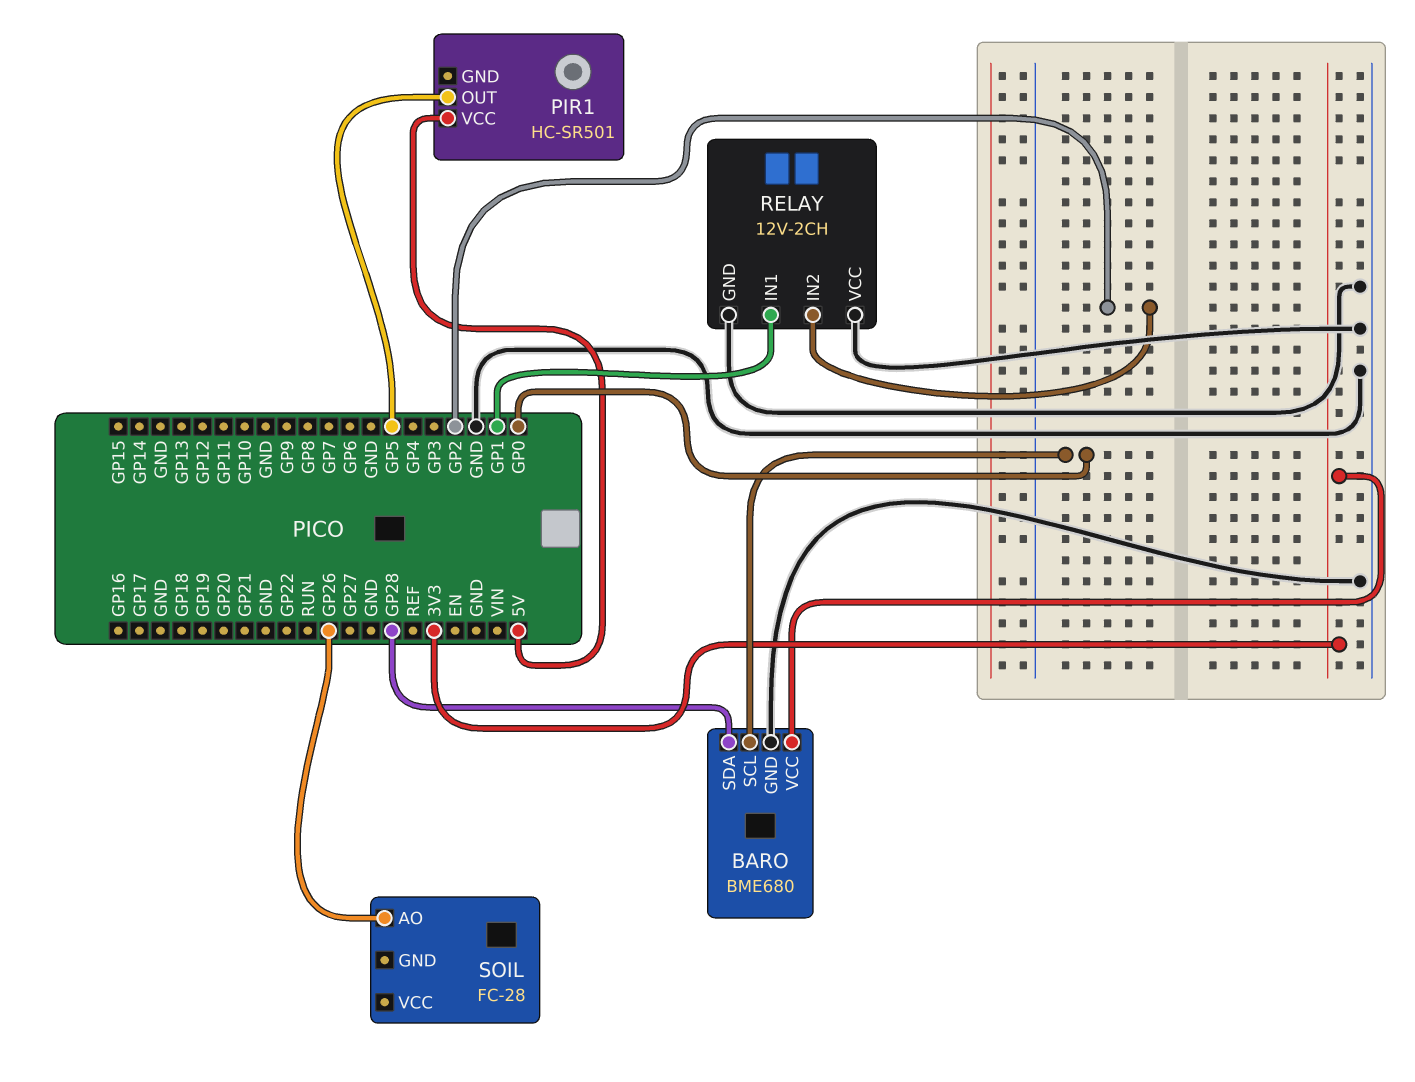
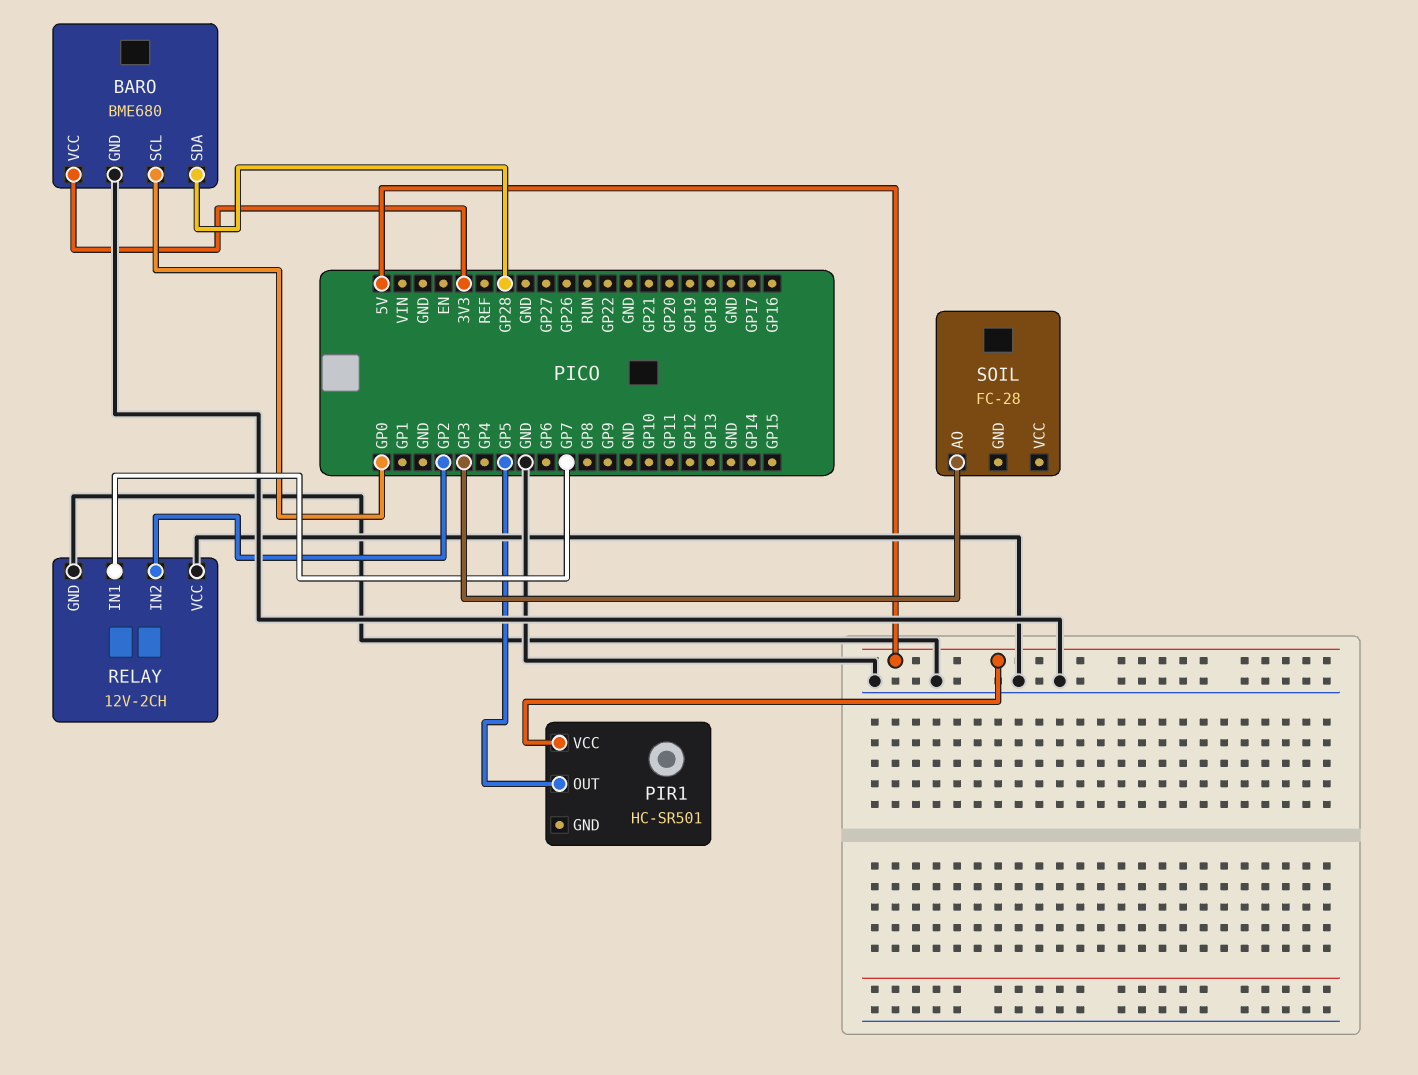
RELAY pin IN1: GP1 -> GP7
SOIL pin AO: GP26 -> GP3

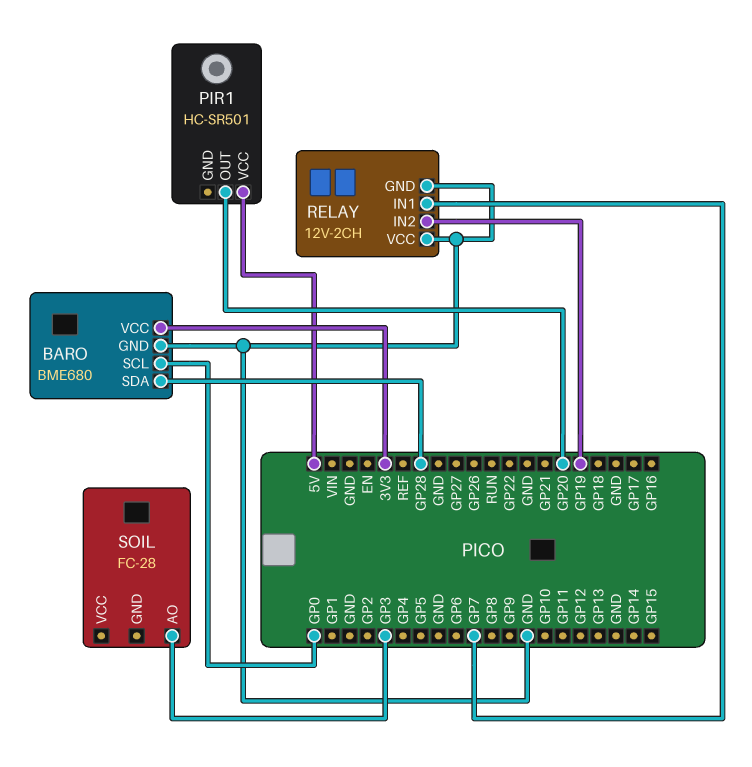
PIR1 pin OUT: GP5 -> GP20
RELAY pin IN2: GP2 -> GP19

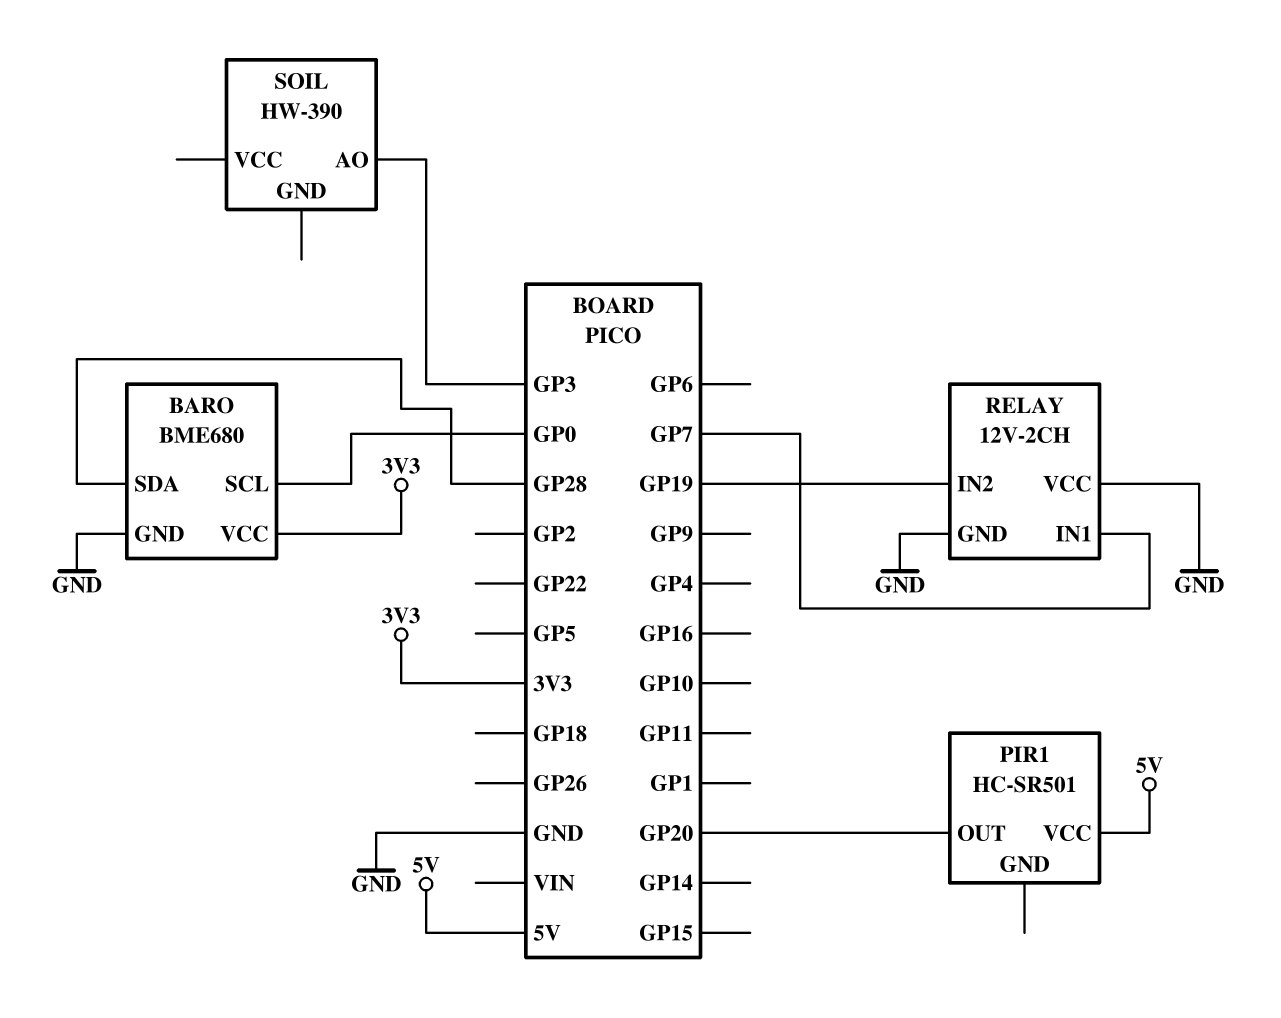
SOIL: FC-28 -> HW-390

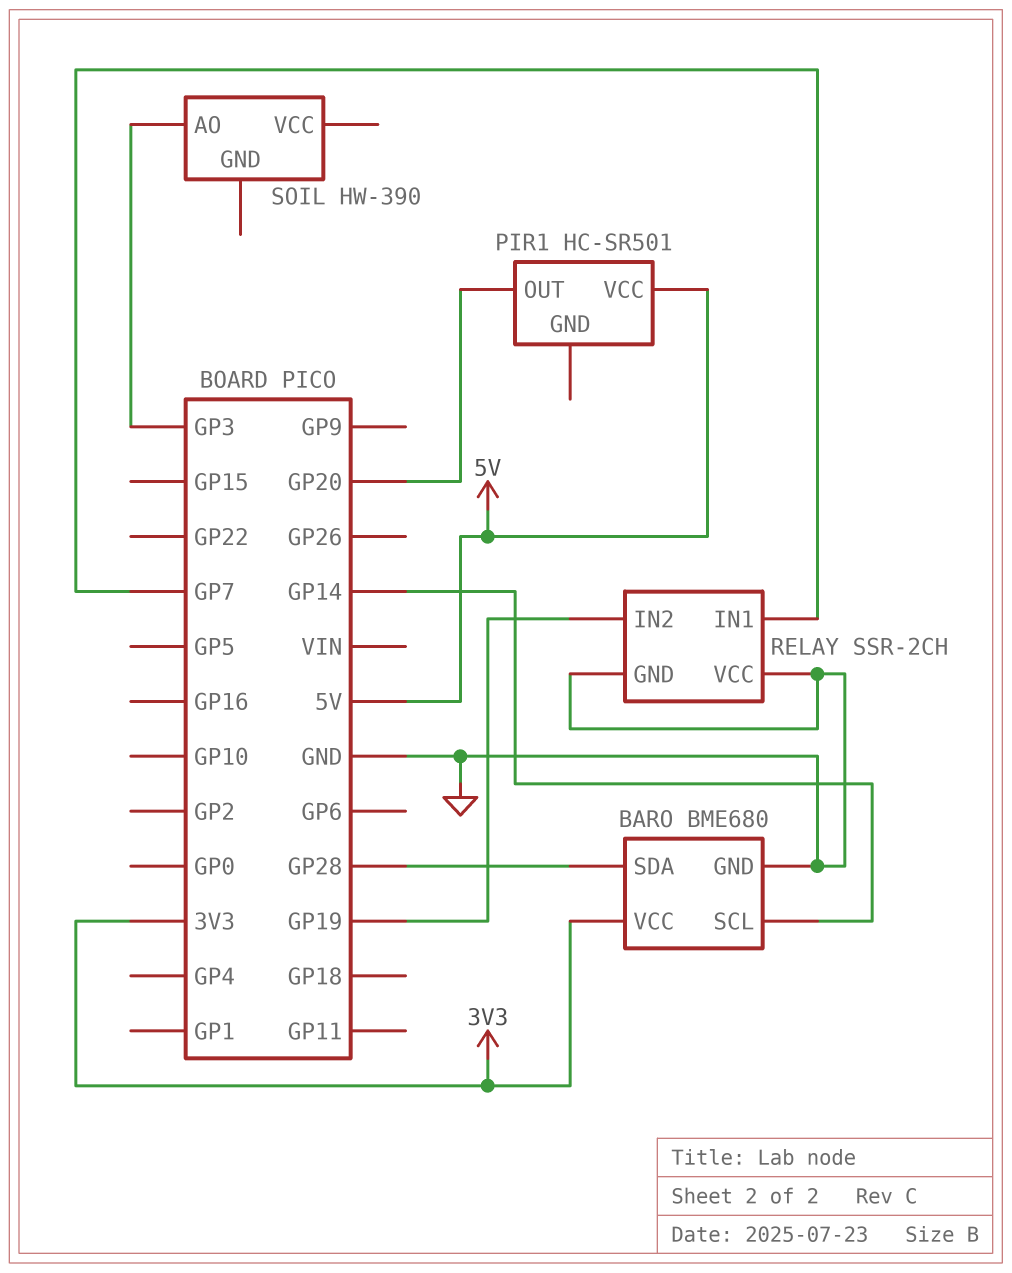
BARO pin SCL: GP0 -> GP14
RELAY: 12V-2CH -> SSR-2CH

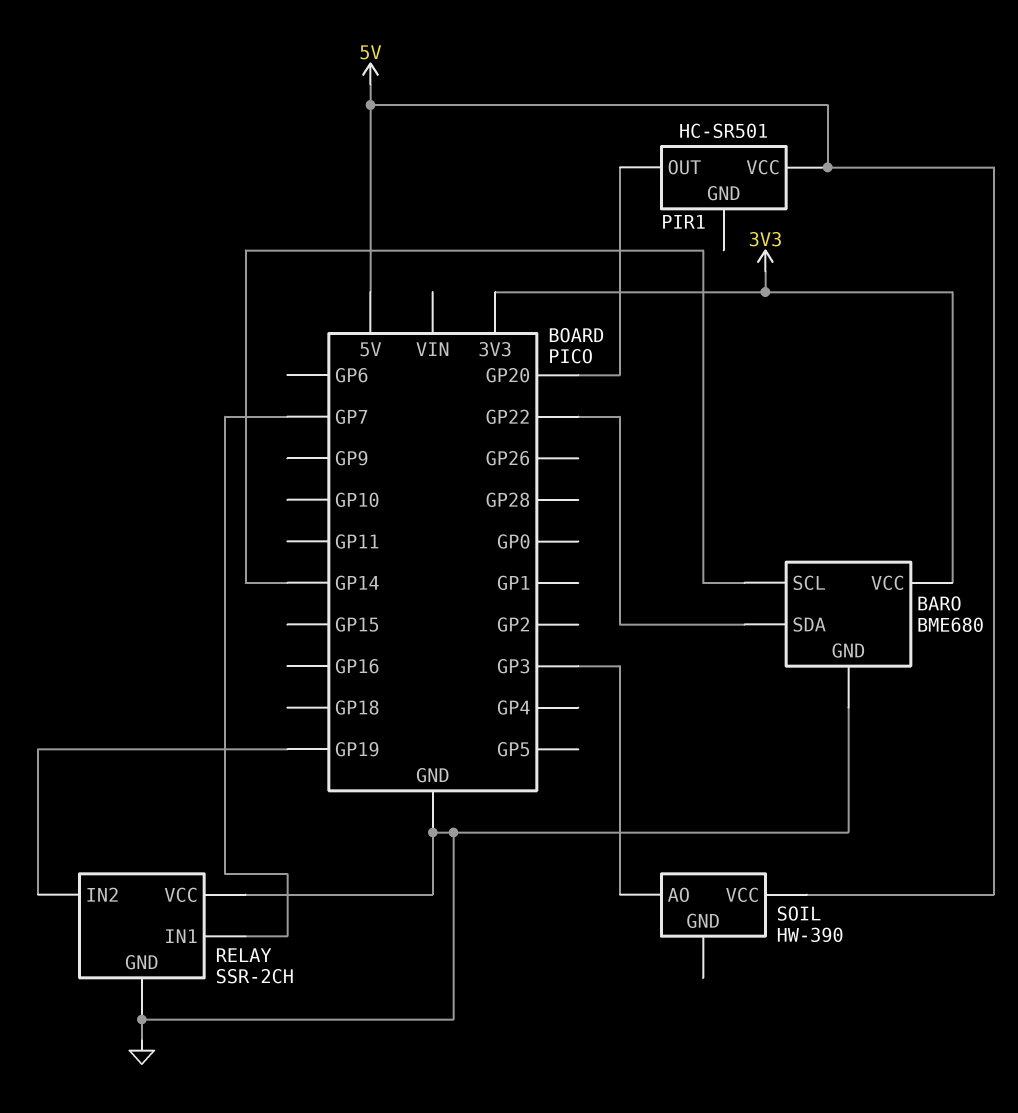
BARO pin SDA: GP28 -> GP22
SOIL pin VCC: none -> 5V

